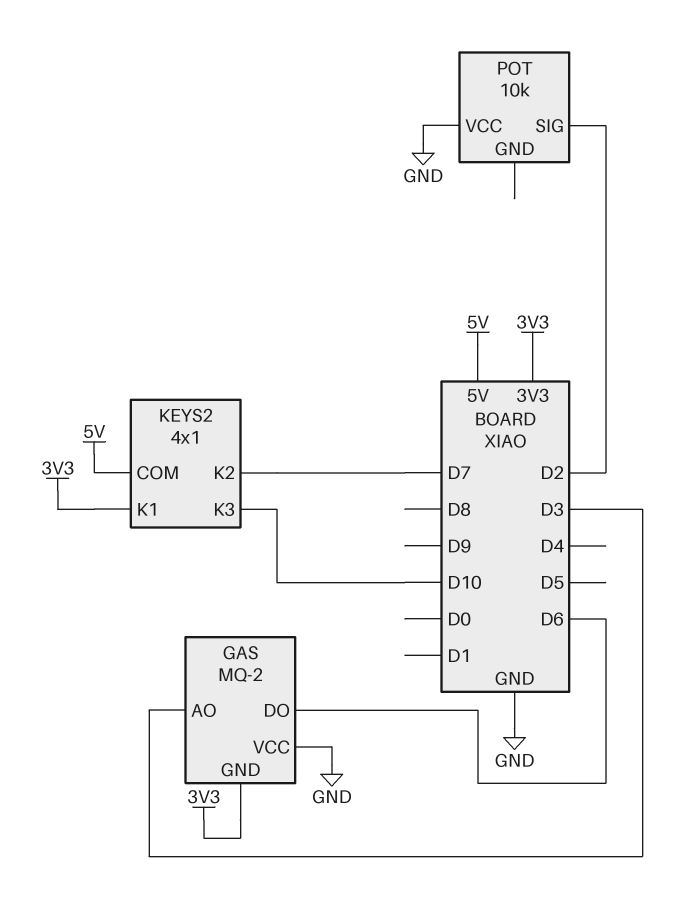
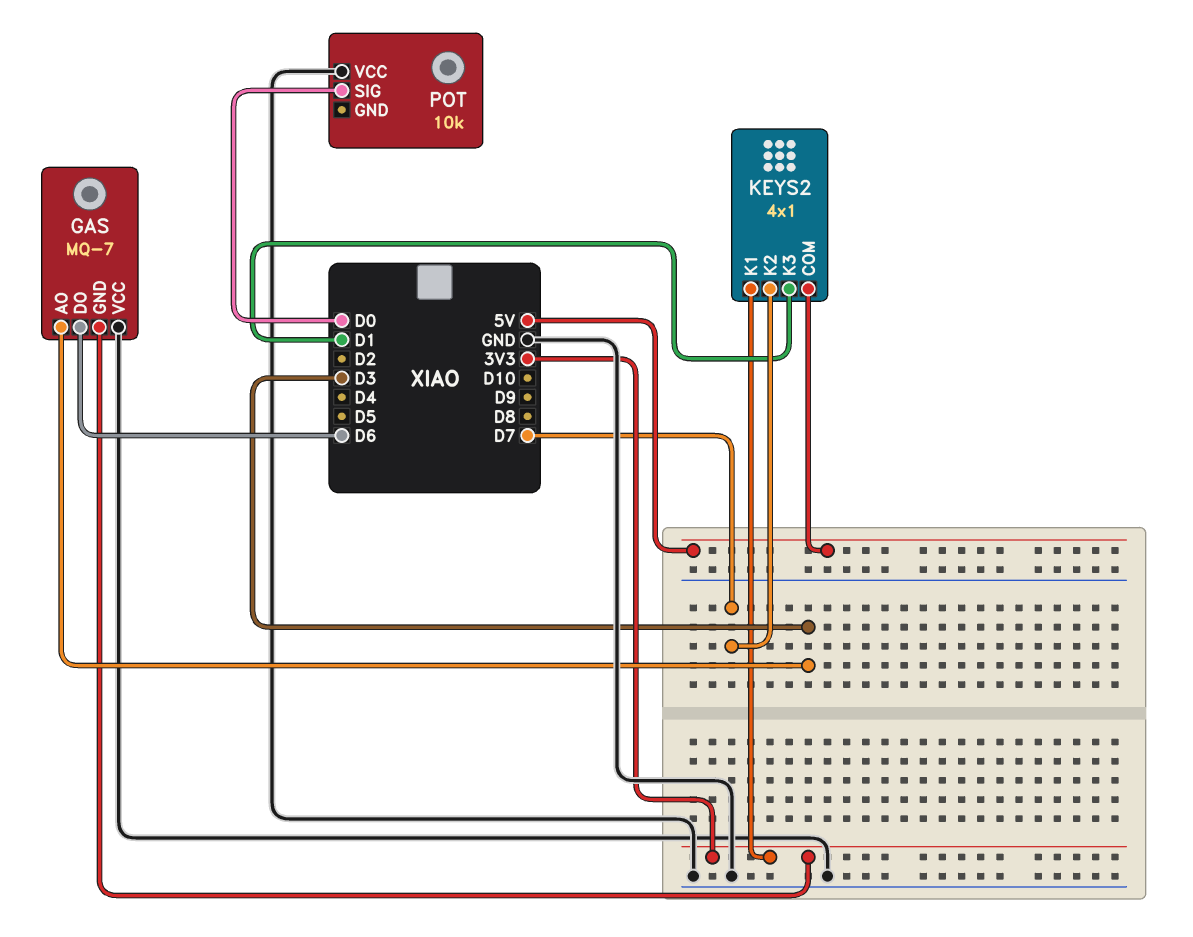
GAS: MQ-2 -> MQ-7
KEYS2 pin K3: D10 -> D1
POT pin SIG: D2 -> D0

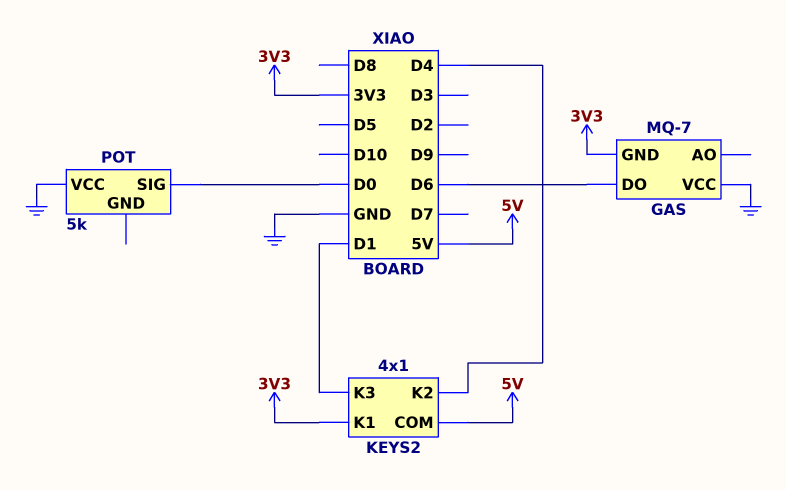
GAS pin AO: D3 -> none
KEYS2 pin K2: D7 -> D4
POT: 10k -> 5k

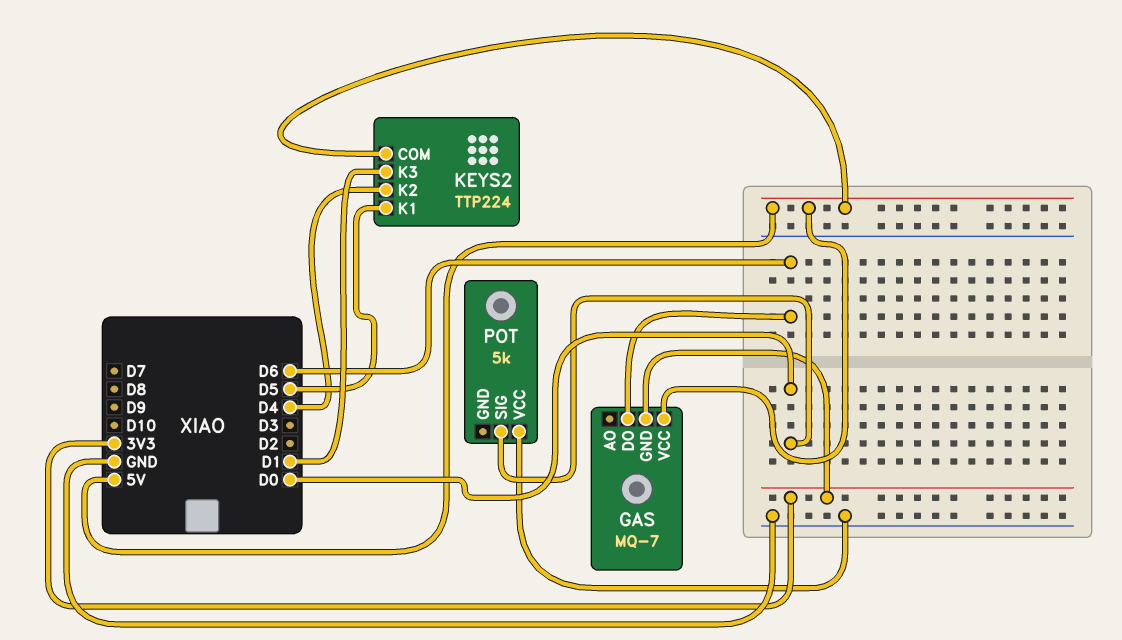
GAS pin VCC: GND -> 5V
KEYS2: 4x1 -> TTP224
KEYS2 pin K1: 3V3 -> D5

